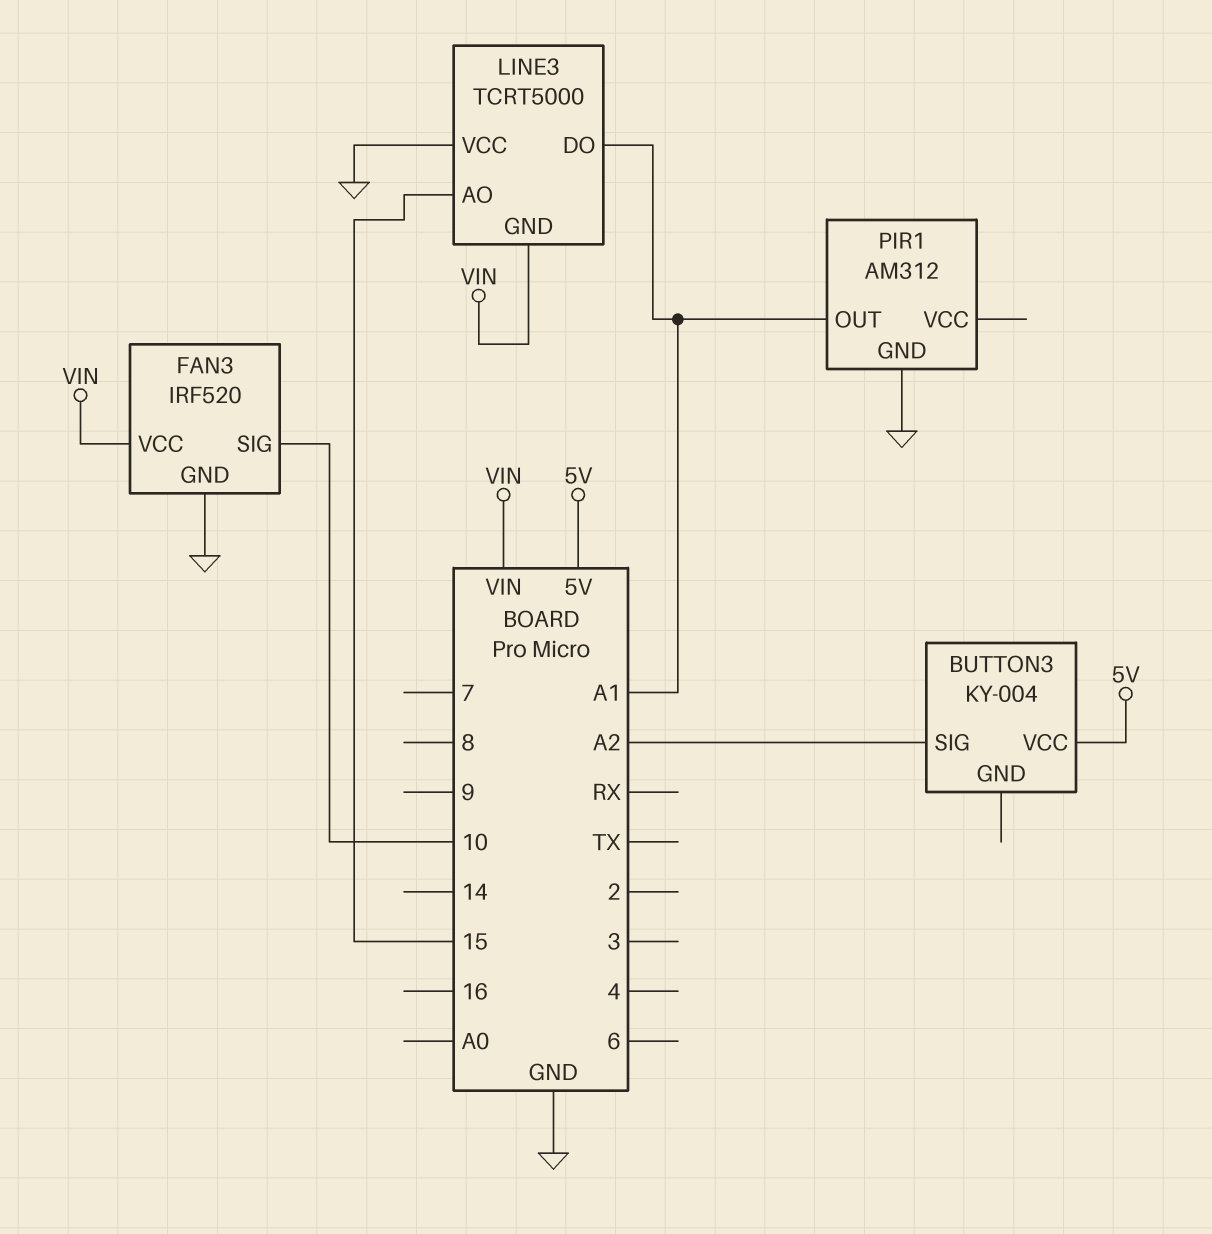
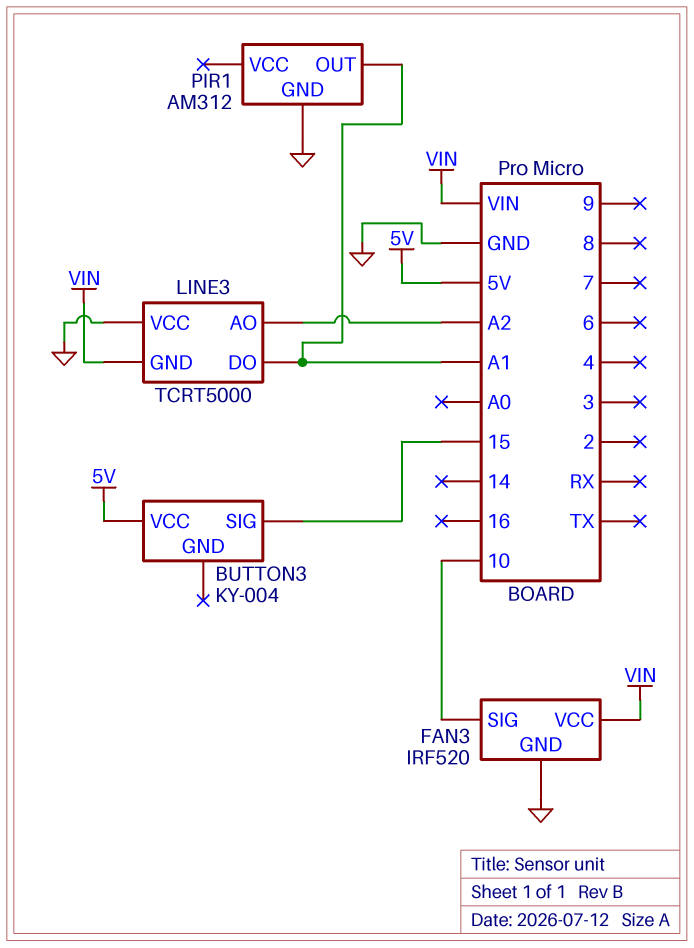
BUTTON3 pin SIG: A2 -> 15
LINE3 pin AO: 15 -> A2

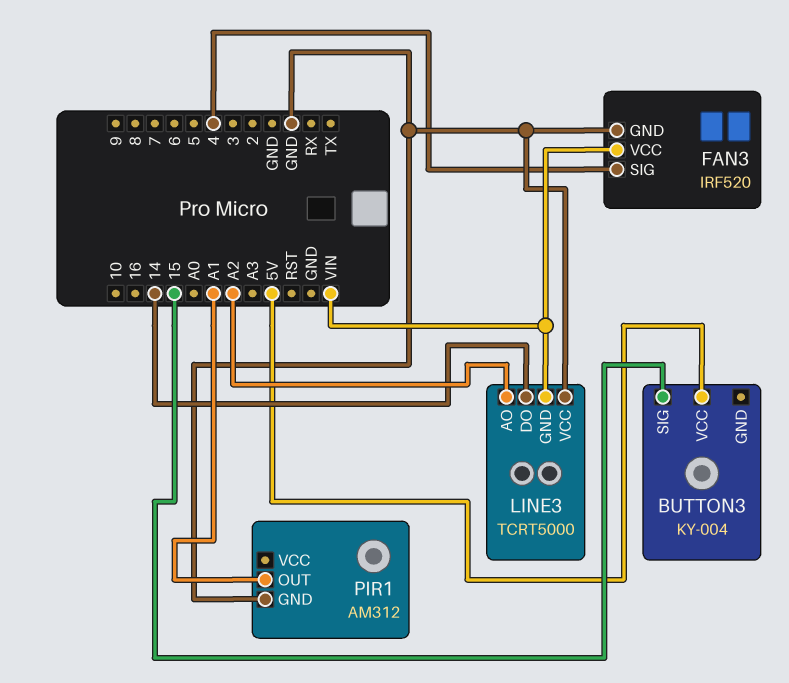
FAN3 pin SIG: 10 -> 4
LINE3 pin DO: A1 -> 14

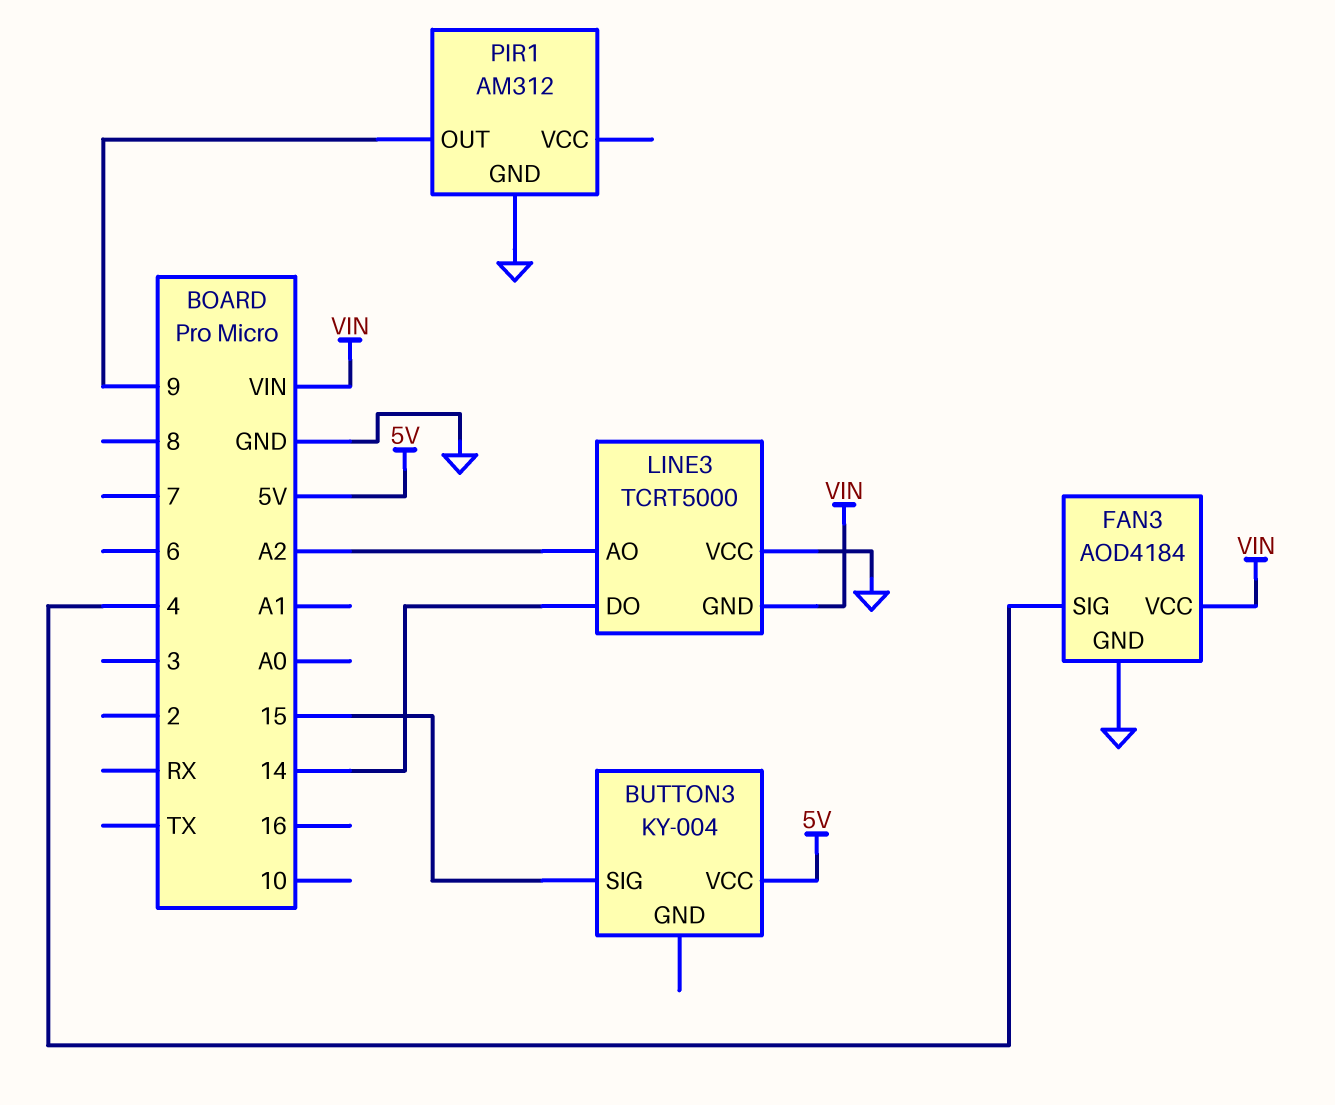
FAN3: IRF520 -> AOD4184
PIR1 pin OUT: A1 -> 9

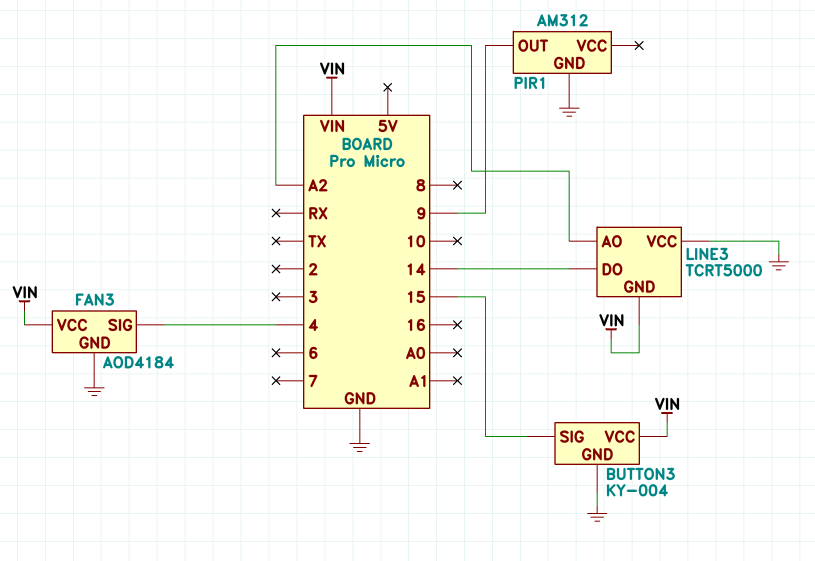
BUTTON3 pin GND: none -> GND
BUTTON3 pin VCC: 5V -> VIN

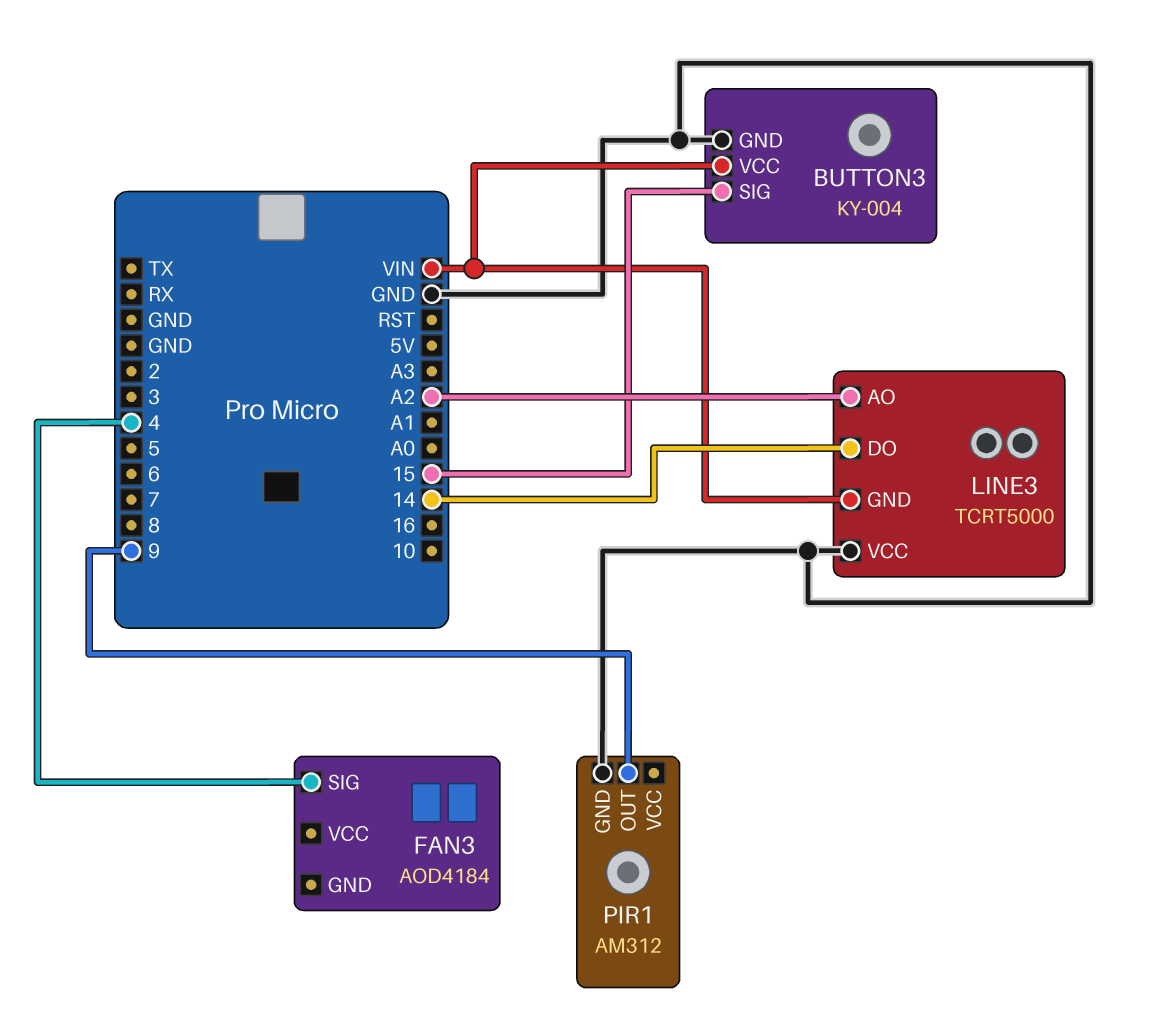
FAN3 pin GND: GND -> none
FAN3 pin VCC: VIN -> none

